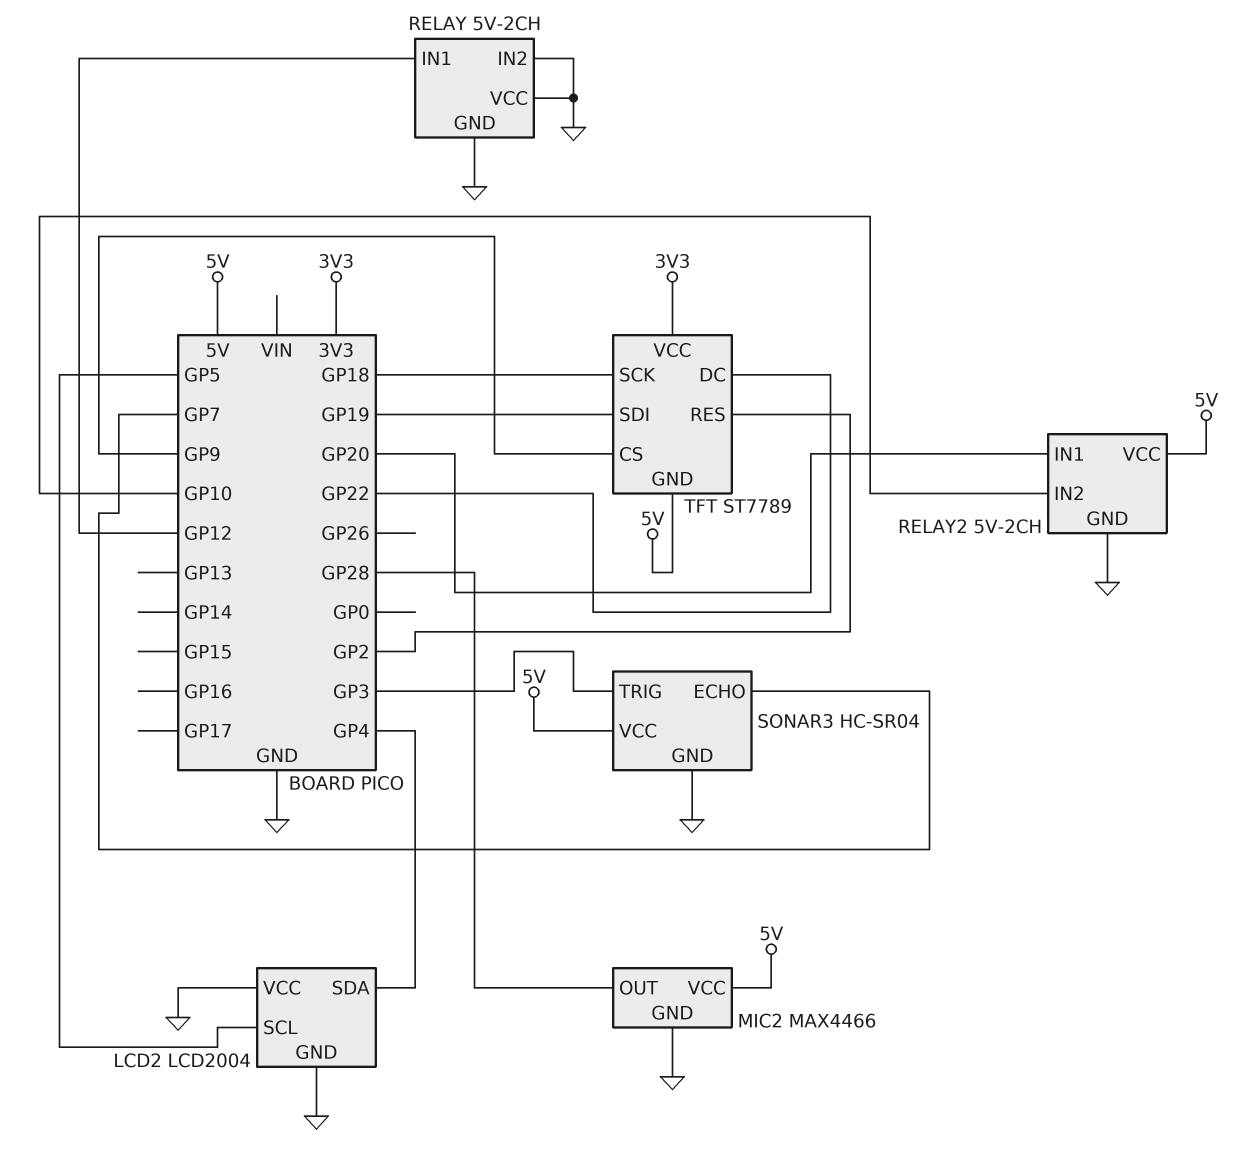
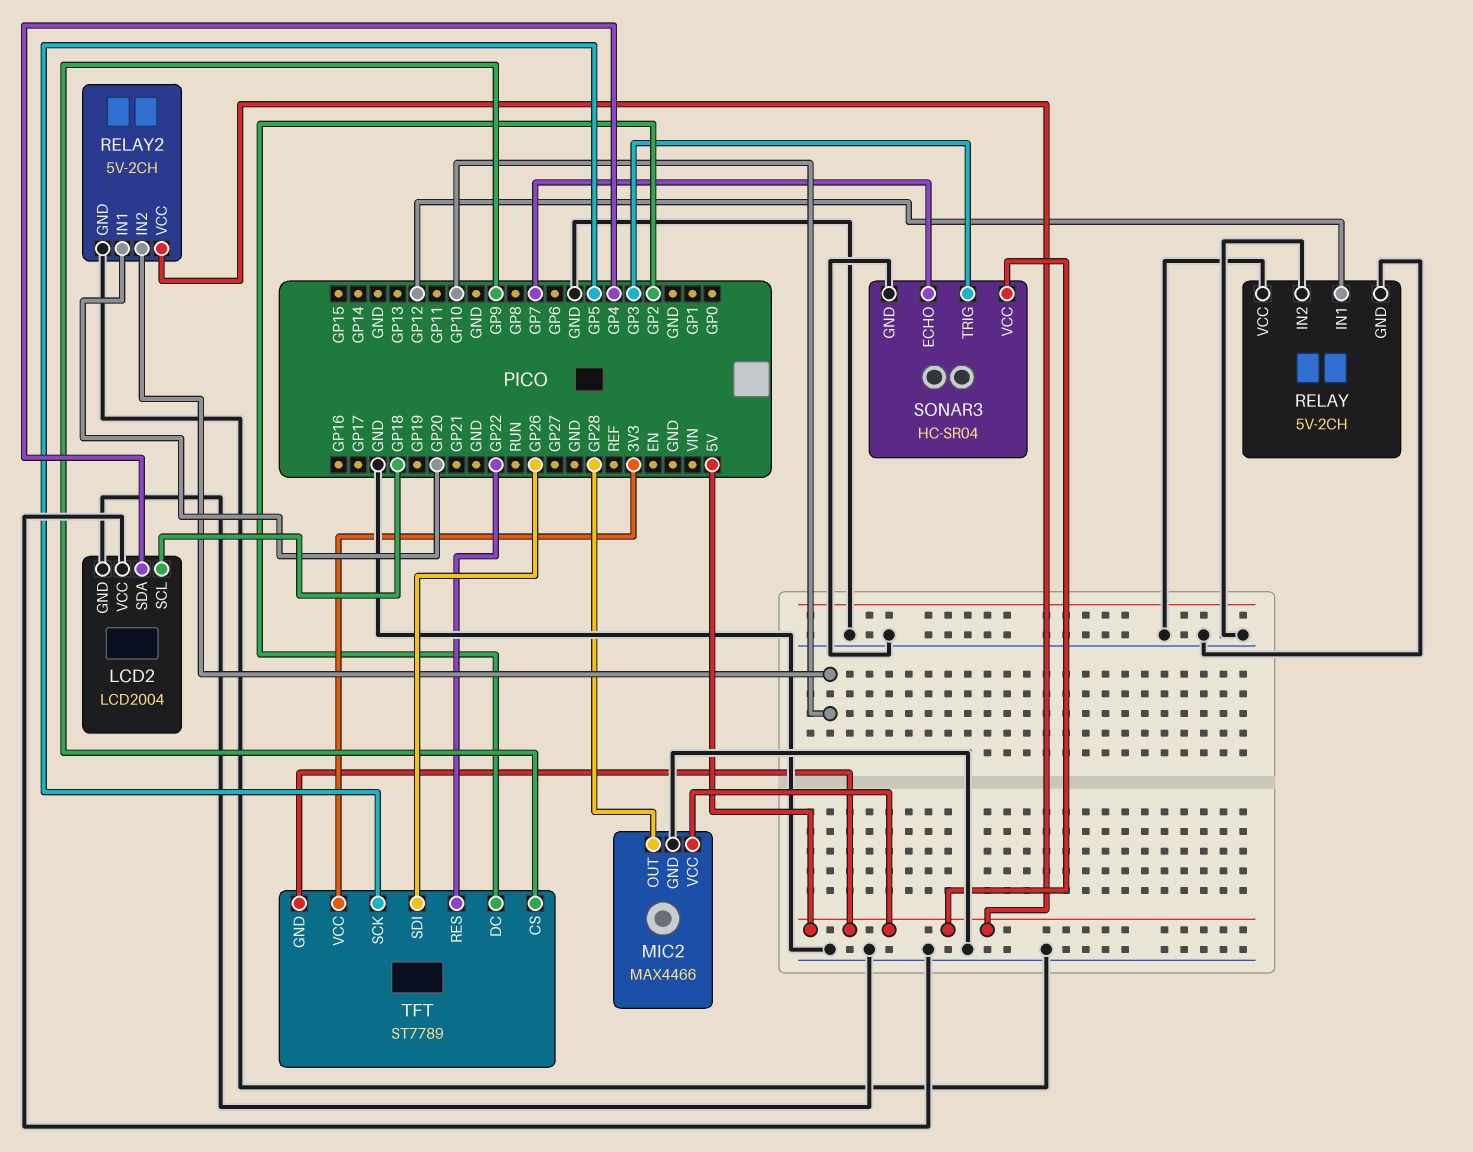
LCD2 pin SCL: GP5 -> GP18
TFT pin DC: GP22 -> GP2
TFT pin RES: GP2 -> GP22
TFT pin SCK: GP18 -> GP5
TFT pin SDI: GP19 -> GP26

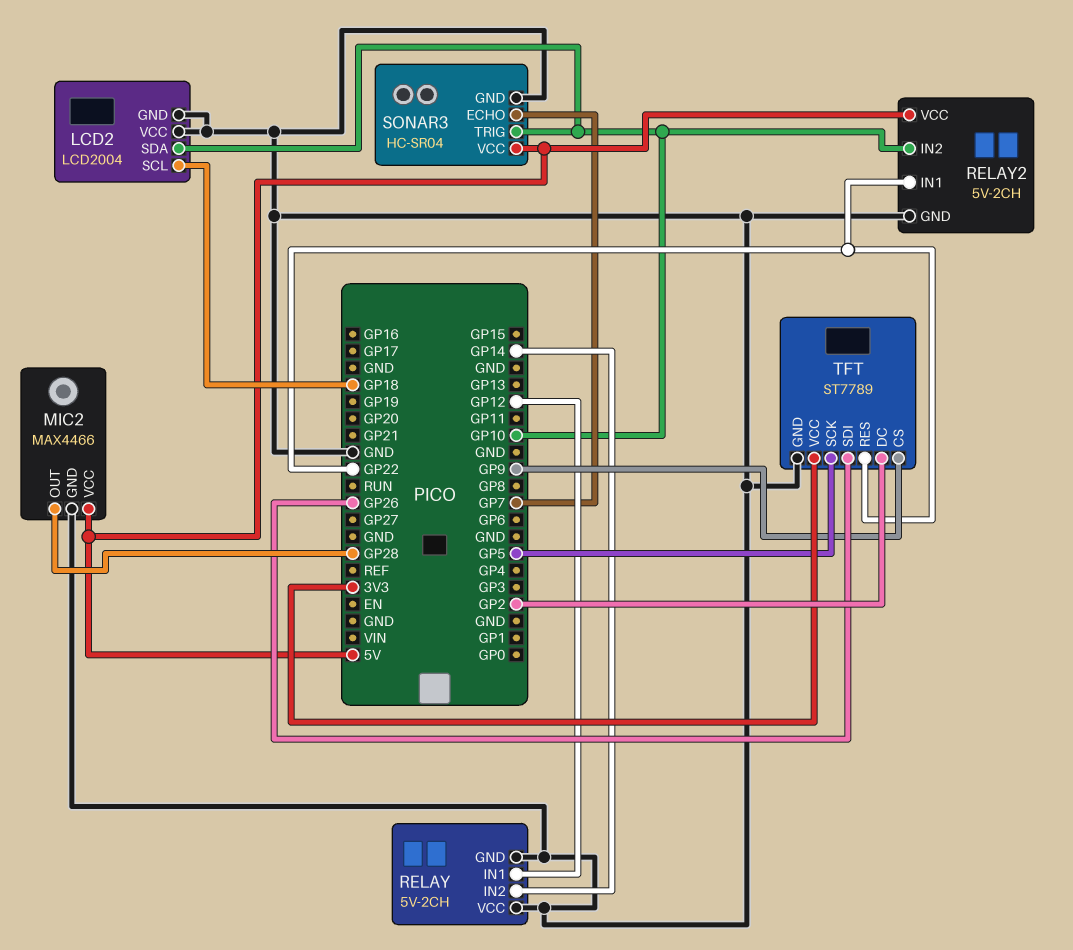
LCD2 pin SDA: GP4 -> GP10
RELAY pin IN2: GND -> GP14
RELAY2 pin IN1: GP20 -> GP22
SONAR3 pin TRIG: GP3 -> GP10
TFT pin GND: 5V -> GND

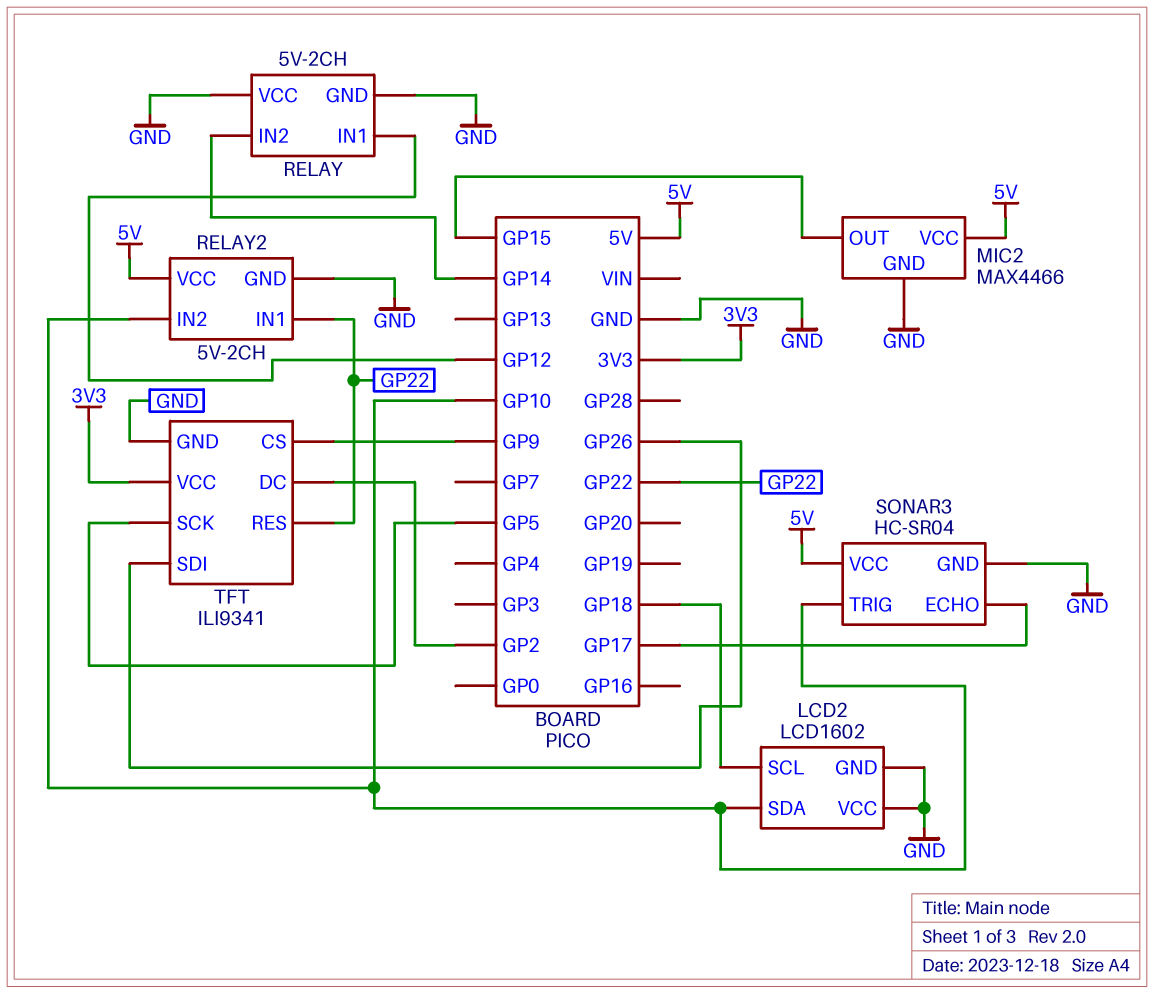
LCD2: LCD2004 -> LCD1602
MIC2 pin OUT: GP28 -> GP15
SONAR3 pin ECHO: GP7 -> GP17
TFT: ST7789 -> ILI9341

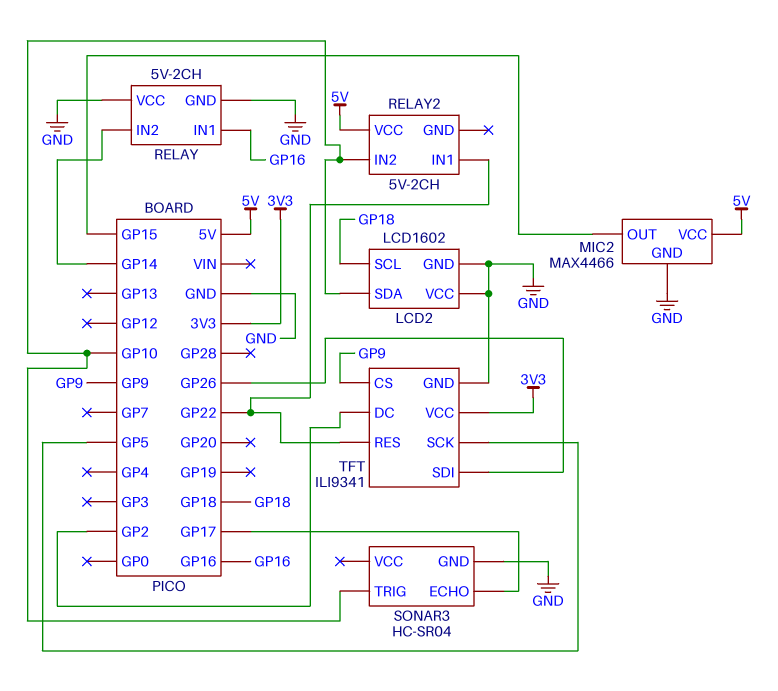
RELAY pin IN1: GP12 -> GP16
RELAY2 pin GND: GND -> none
SONAR3 pin VCC: 5V -> none

